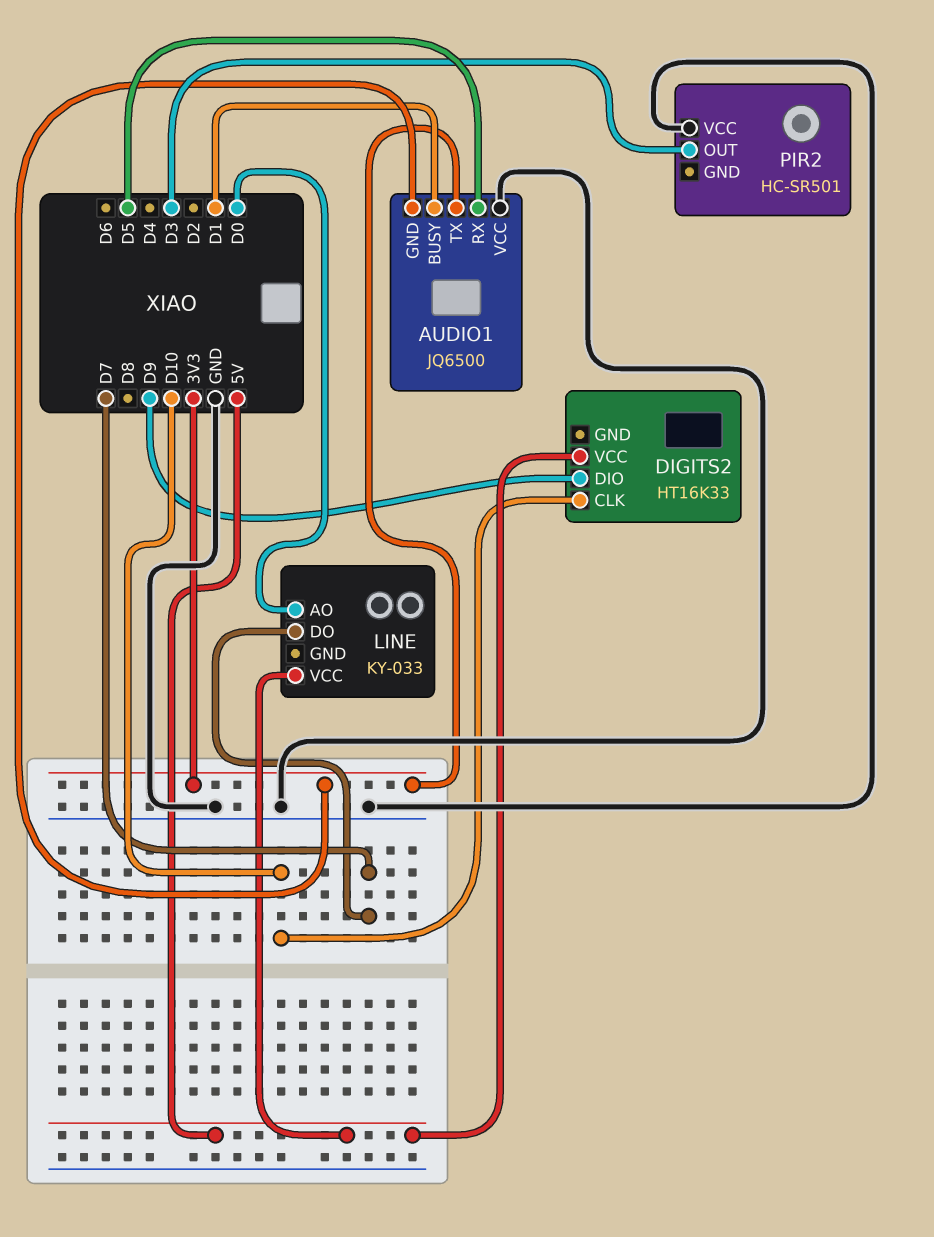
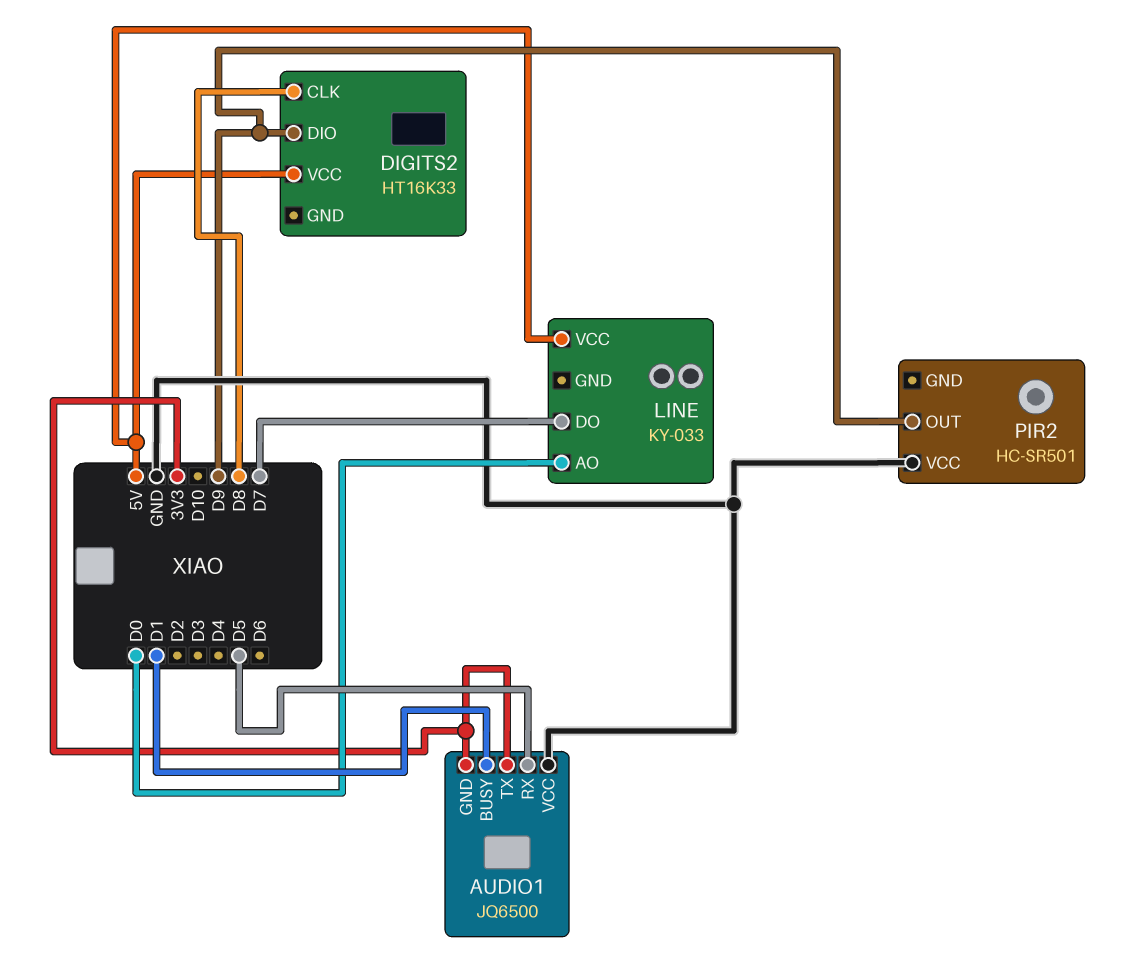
DIGITS2 pin CLK: D10 -> D8
PIR2 pin OUT: D3 -> D9

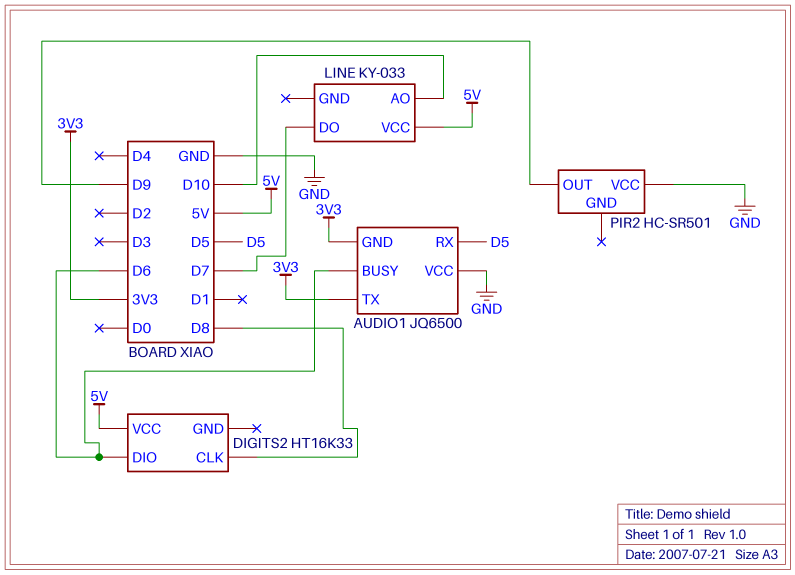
AUDIO1 pin BUSY: D1 -> D6
DIGITS2 pin DIO: D9 -> D6
LINE pin AO: D0 -> D10

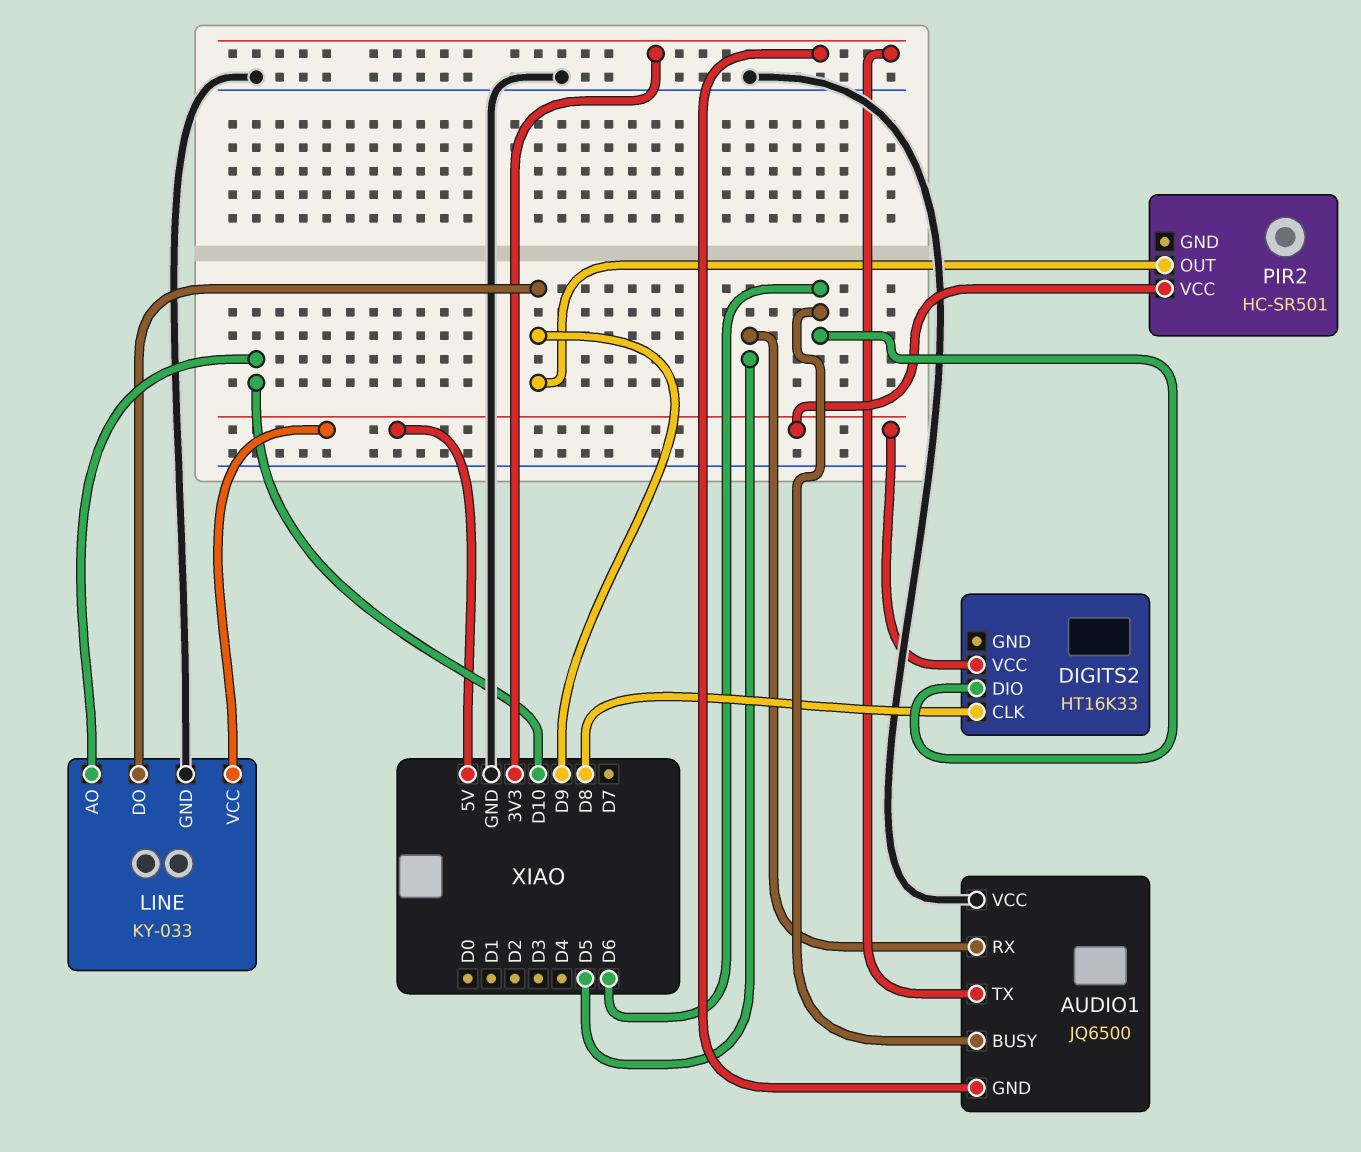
LINE pin DO: D7 -> D9
LINE pin GND: none -> GND
PIR2 pin VCC: GND -> 5V

